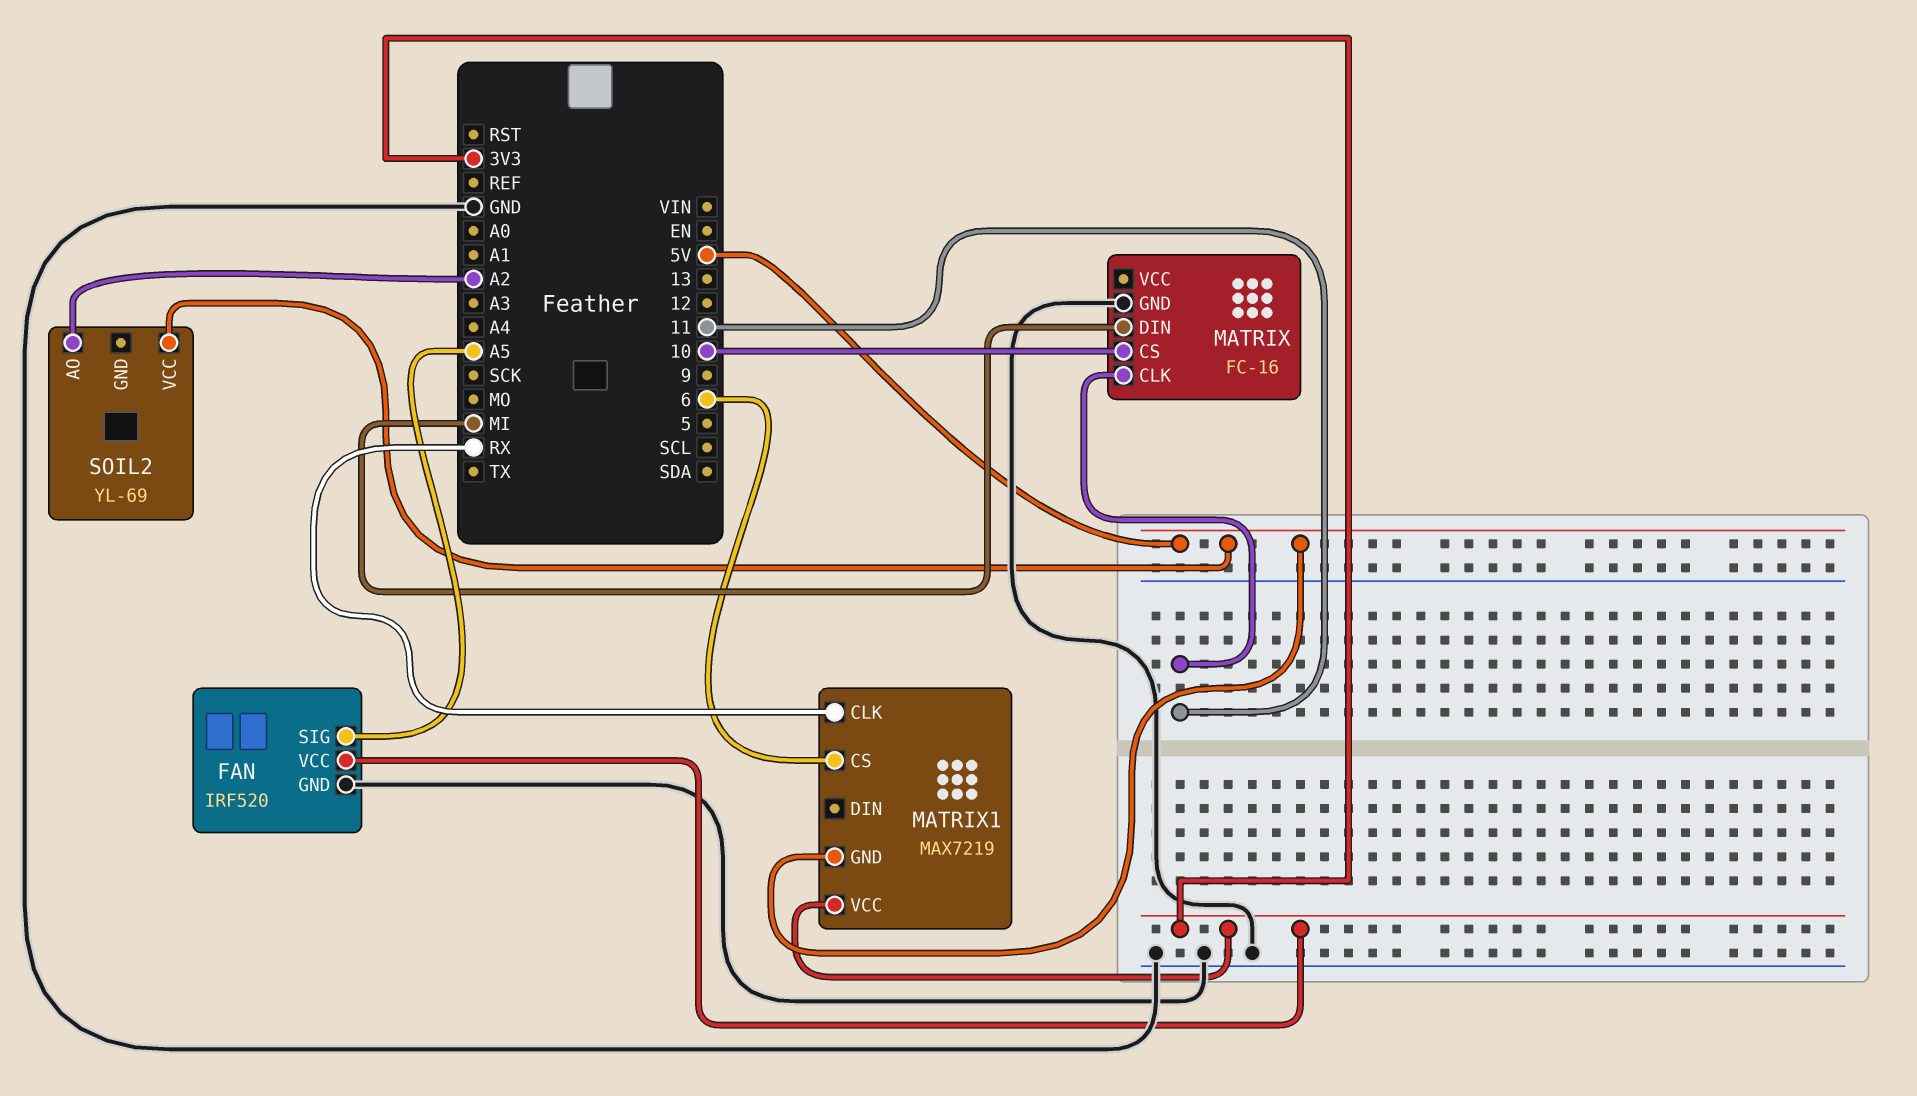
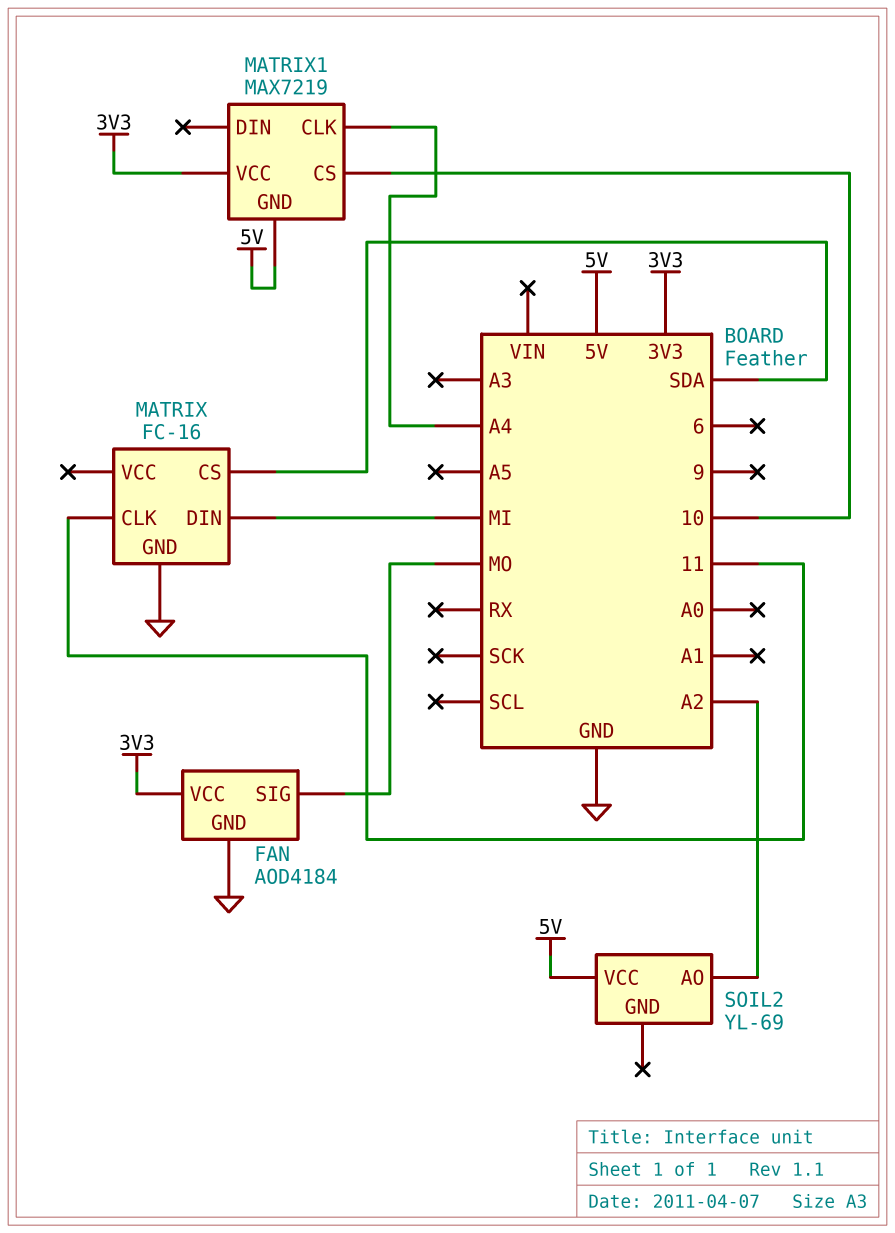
FAN: IRF520 -> AOD4184
FAN pin SIG: A5 -> MO
MATRIX pin CS: 10 -> SDA
MATRIX1 pin CLK: RX -> A4
MATRIX1 pin CS: 6 -> 10

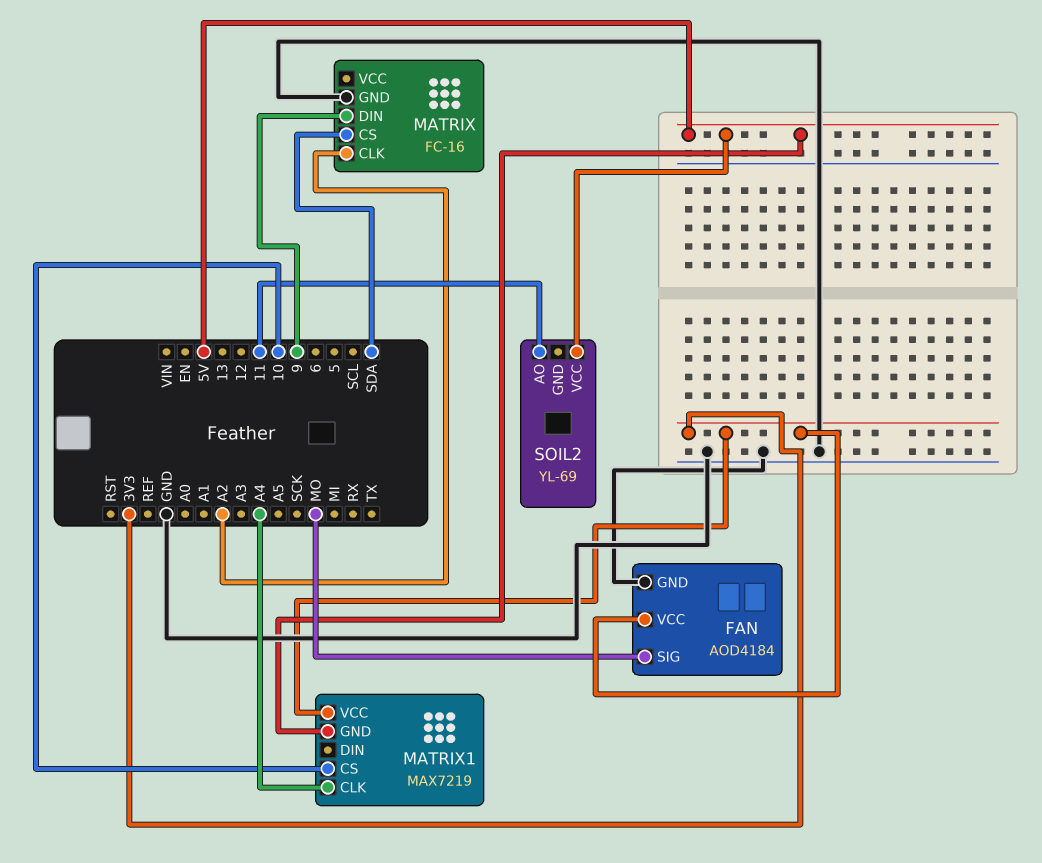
MATRIX pin CLK: 11 -> A2
MATRIX pin DIN: MI -> 9
SOIL2 pin AO: A2 -> 11

